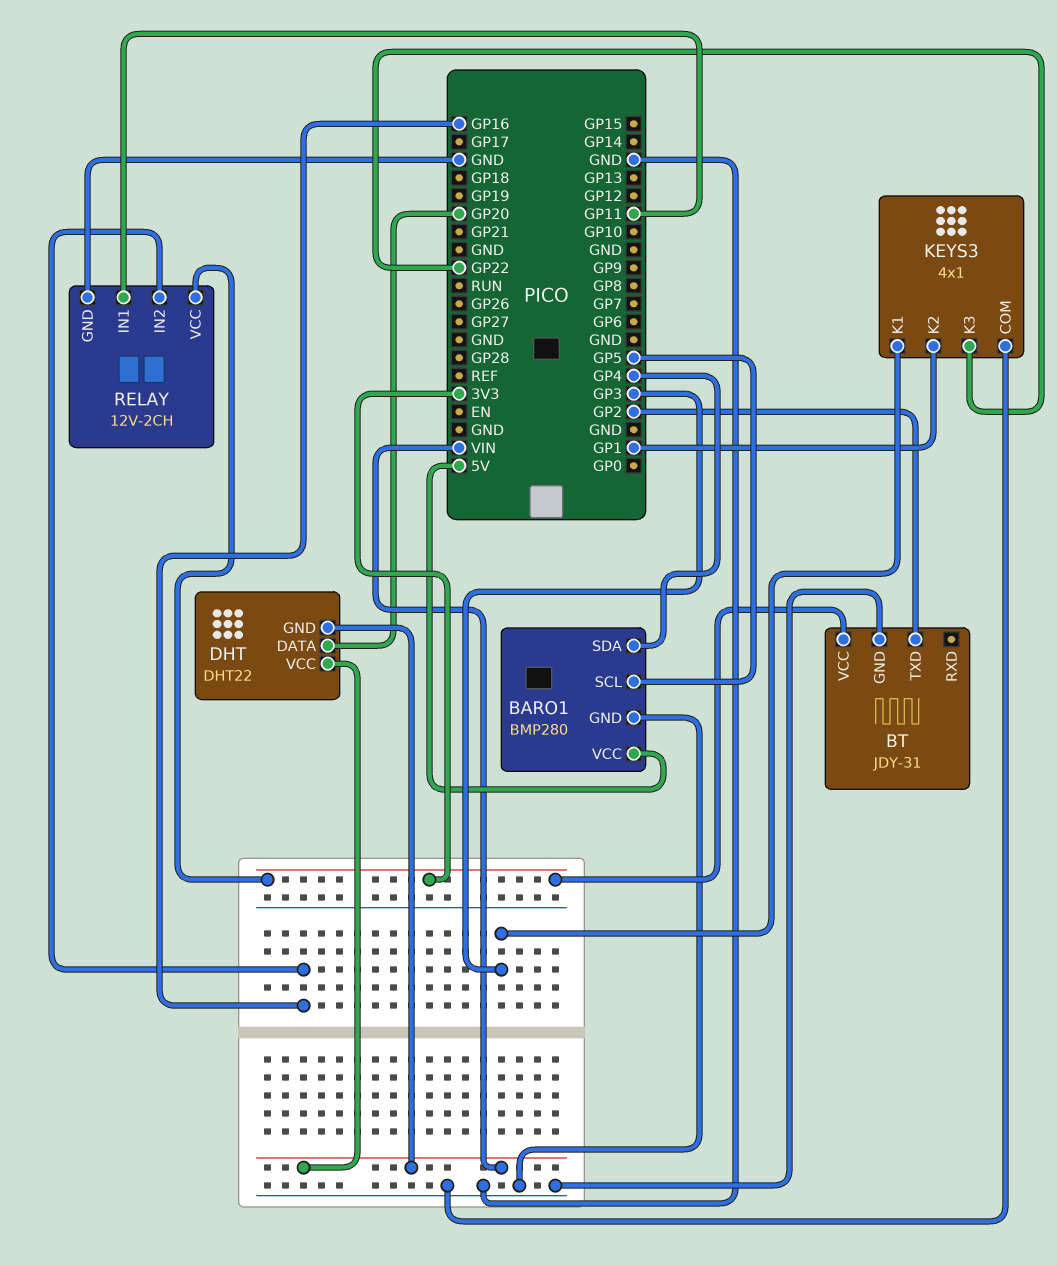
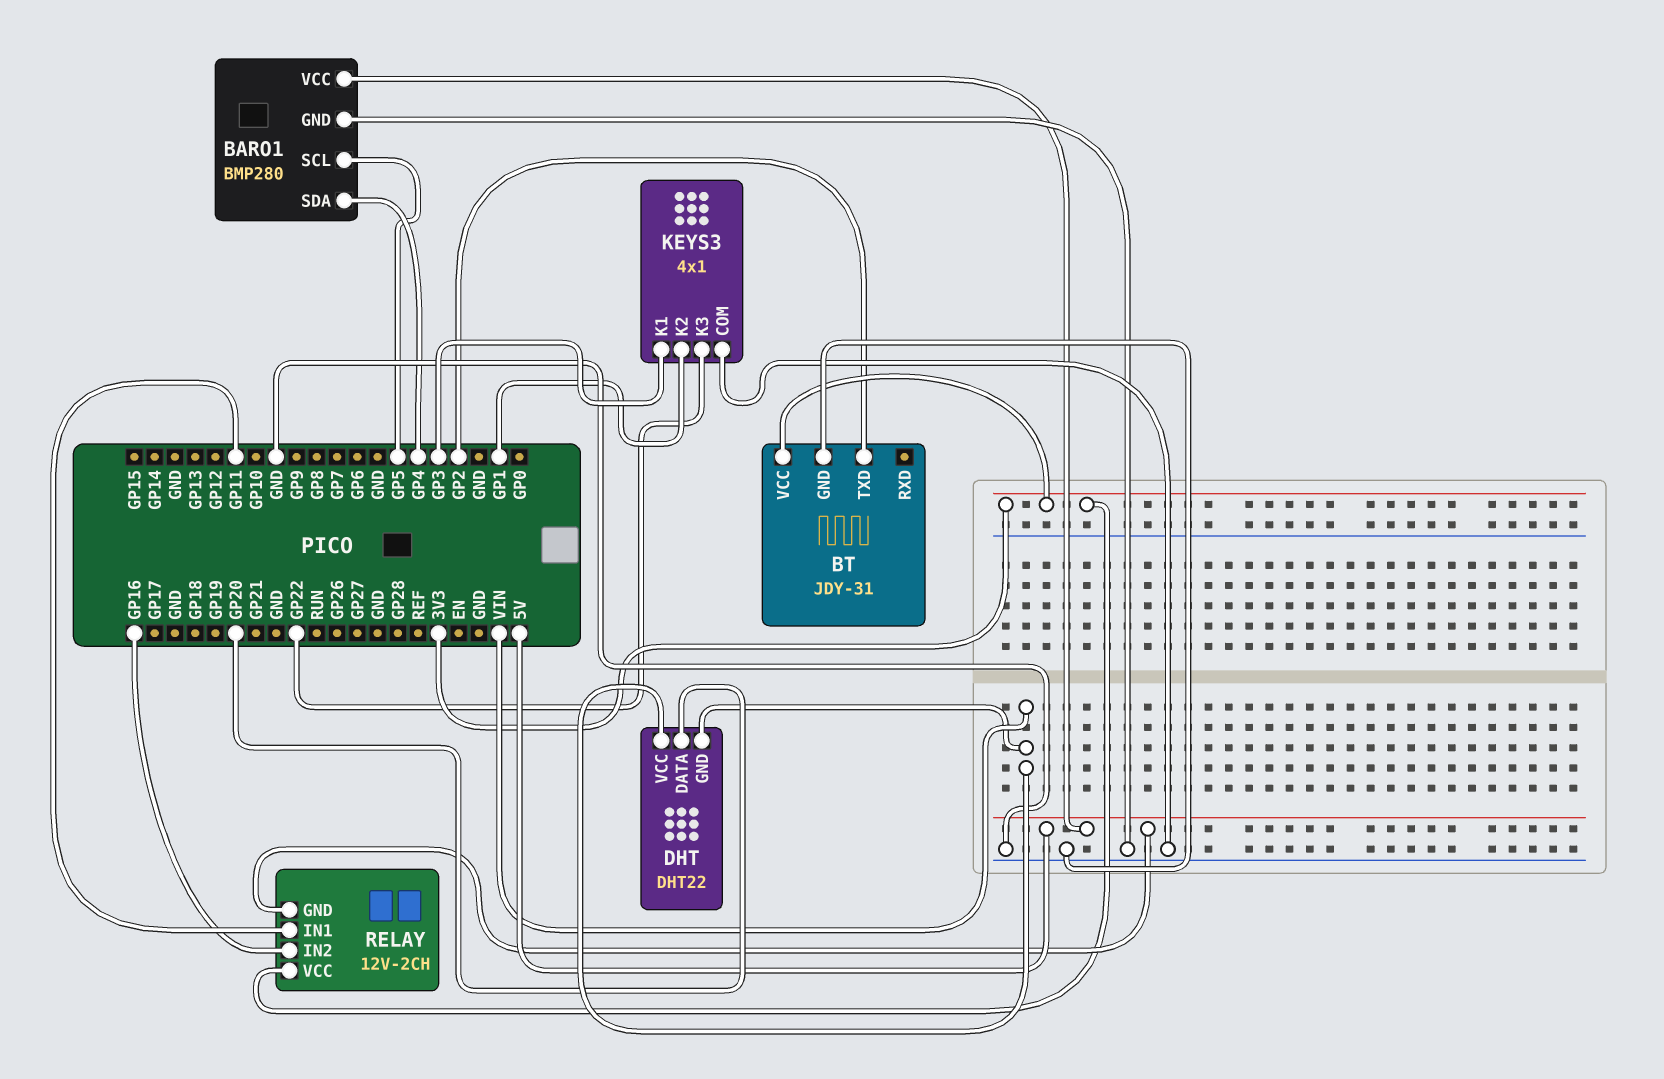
RELAY pin GND: GND -> 5V

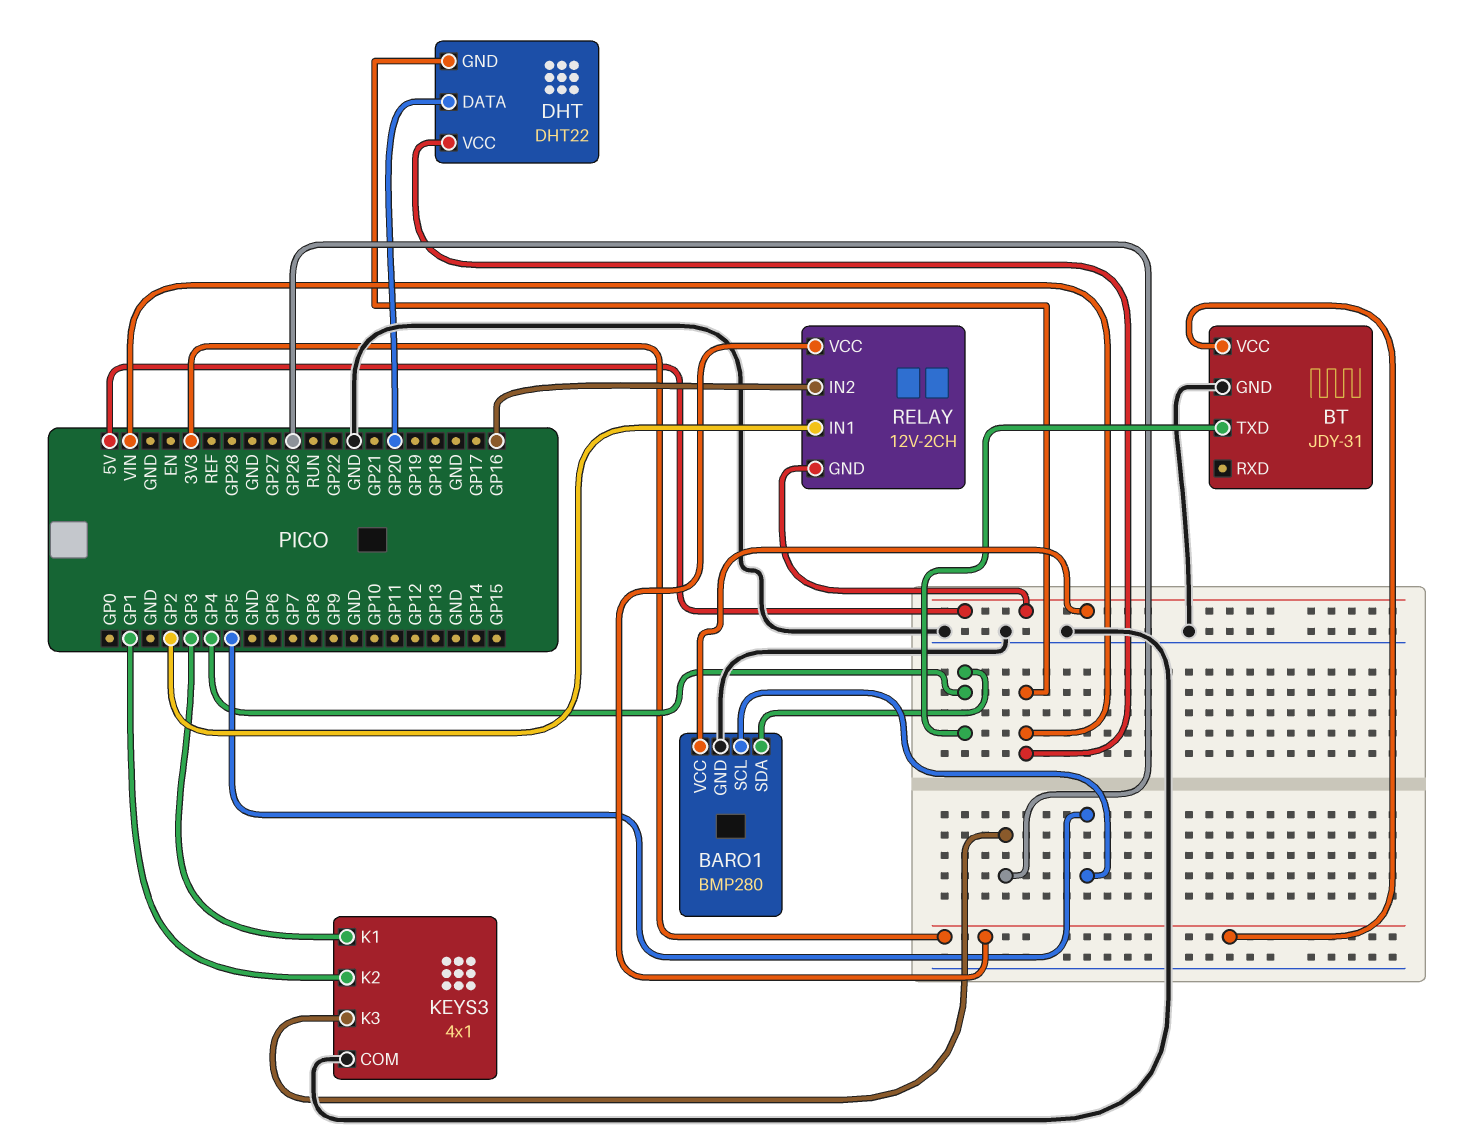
BT pin TXD: GP2 -> GP4
KEYS3 pin K3: GP22 -> GP26
RELAY pin IN1: GP11 -> GP2

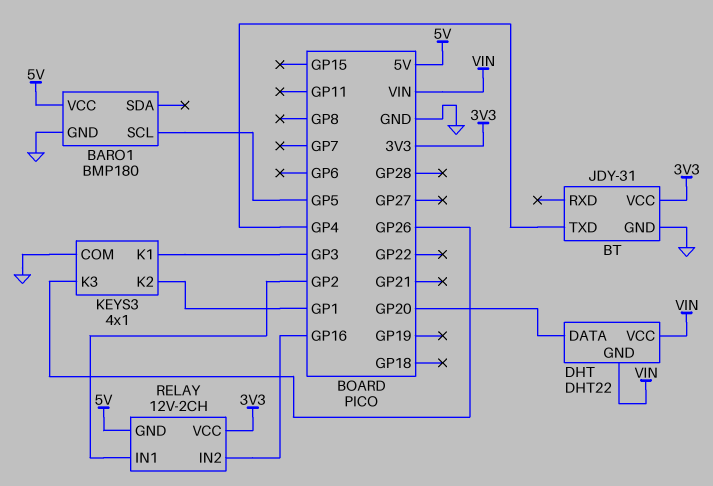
BARO1: BMP280 -> BMP180
BARO1 pin SDA: GP4 -> none

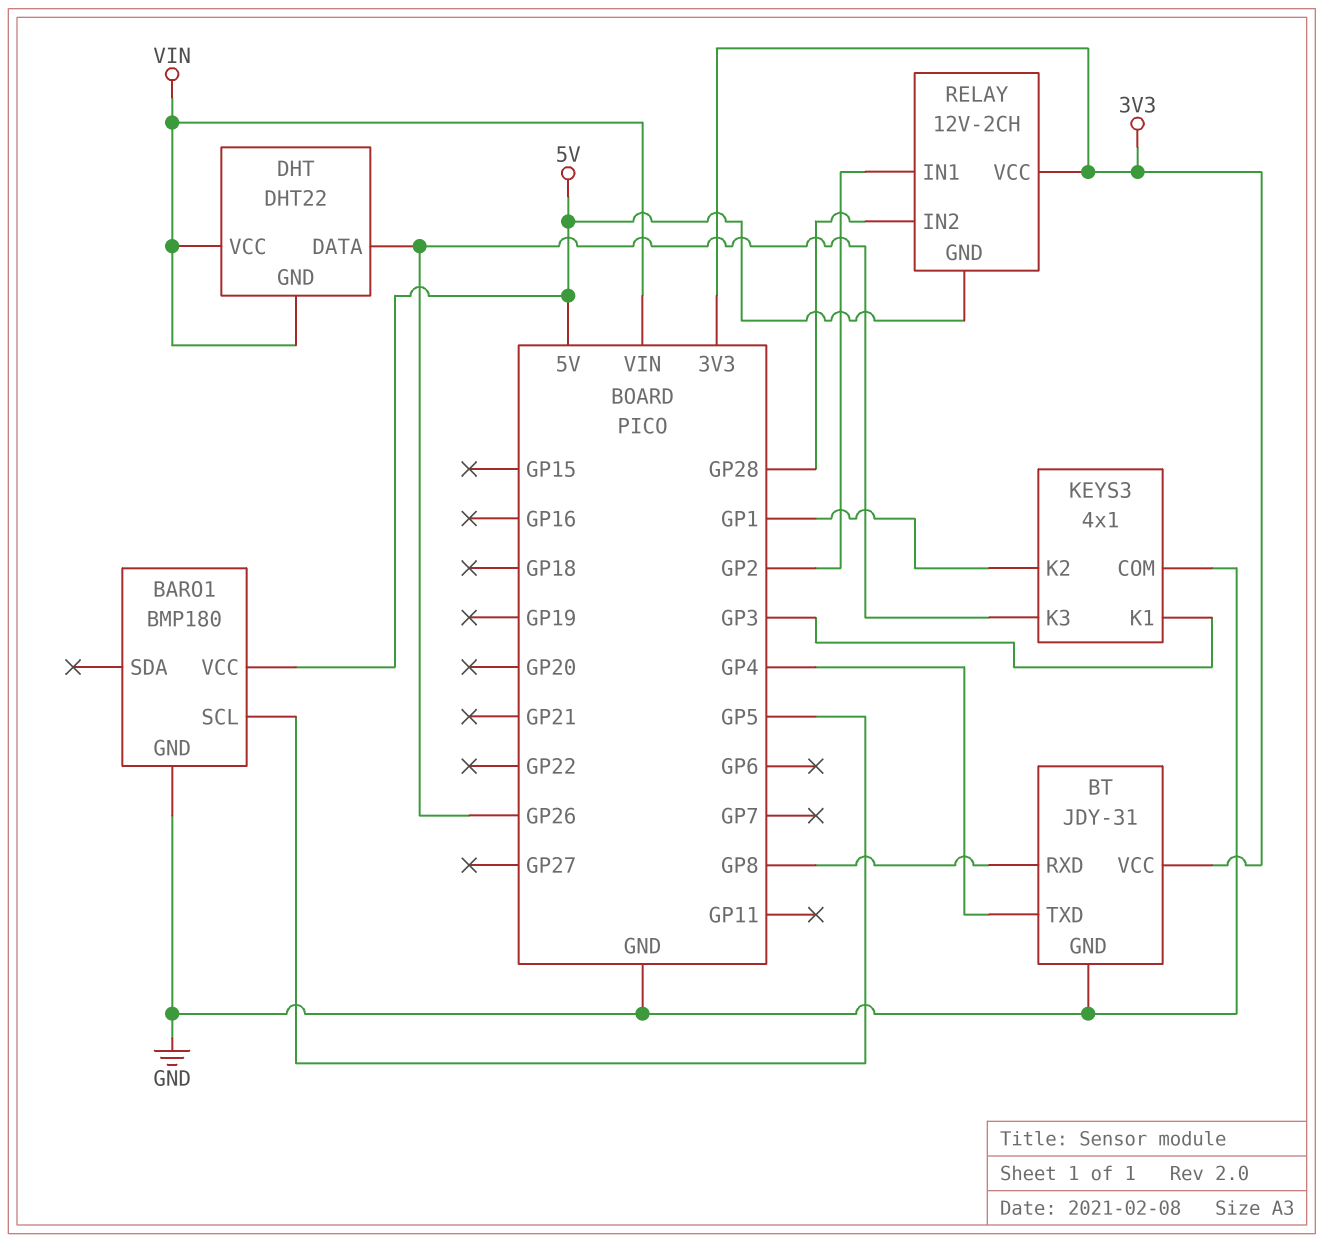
BT pin RXD: none -> GP8
DHT pin DATA: GP20 -> GP26
RELAY pin IN2: GP16 -> GP28

